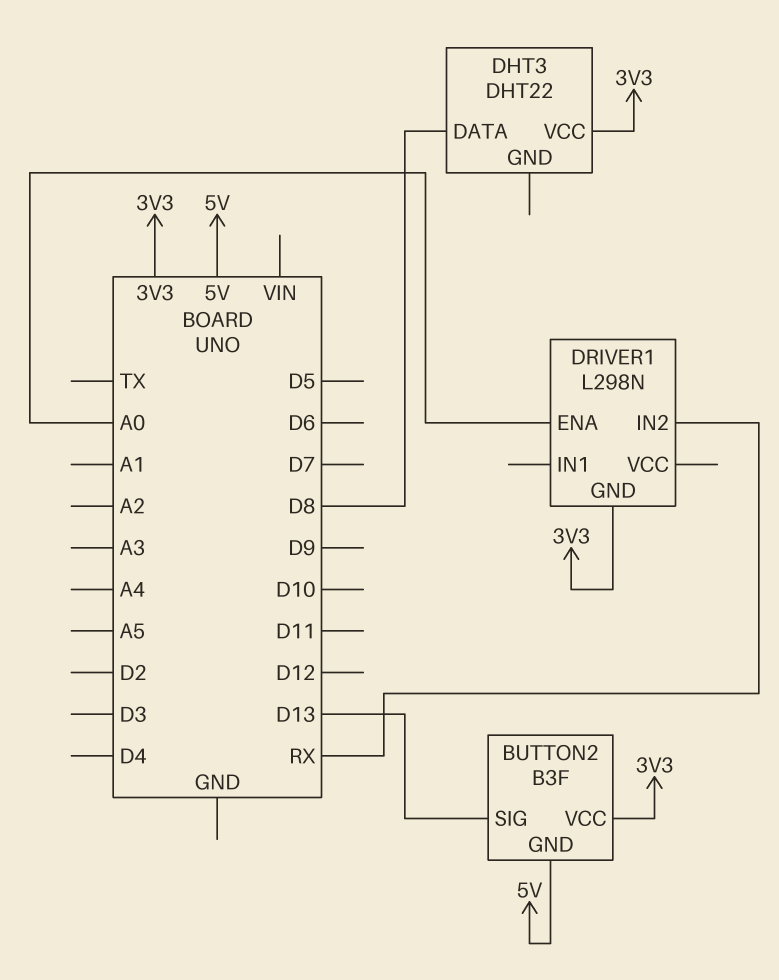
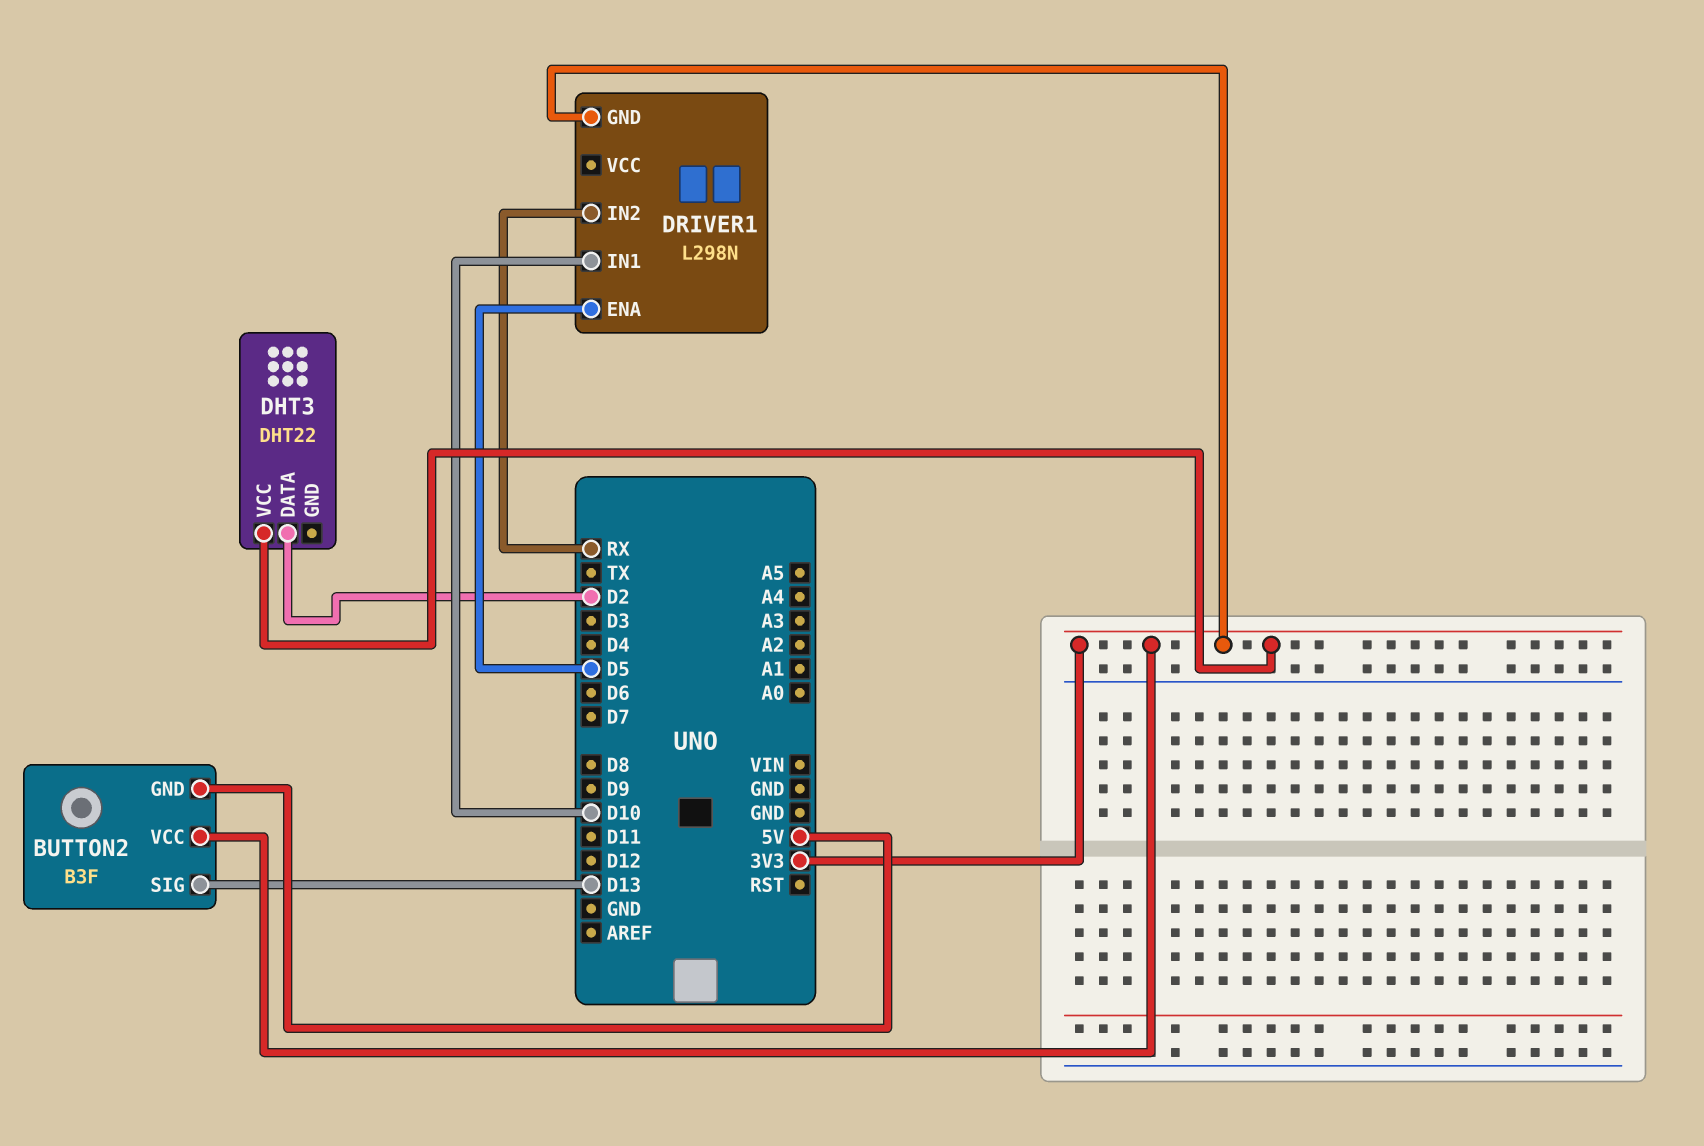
DHT3 pin DATA: D8 -> D2
DRIVER1 pin ENA: A0 -> D5
DRIVER1 pin IN1: none -> D10

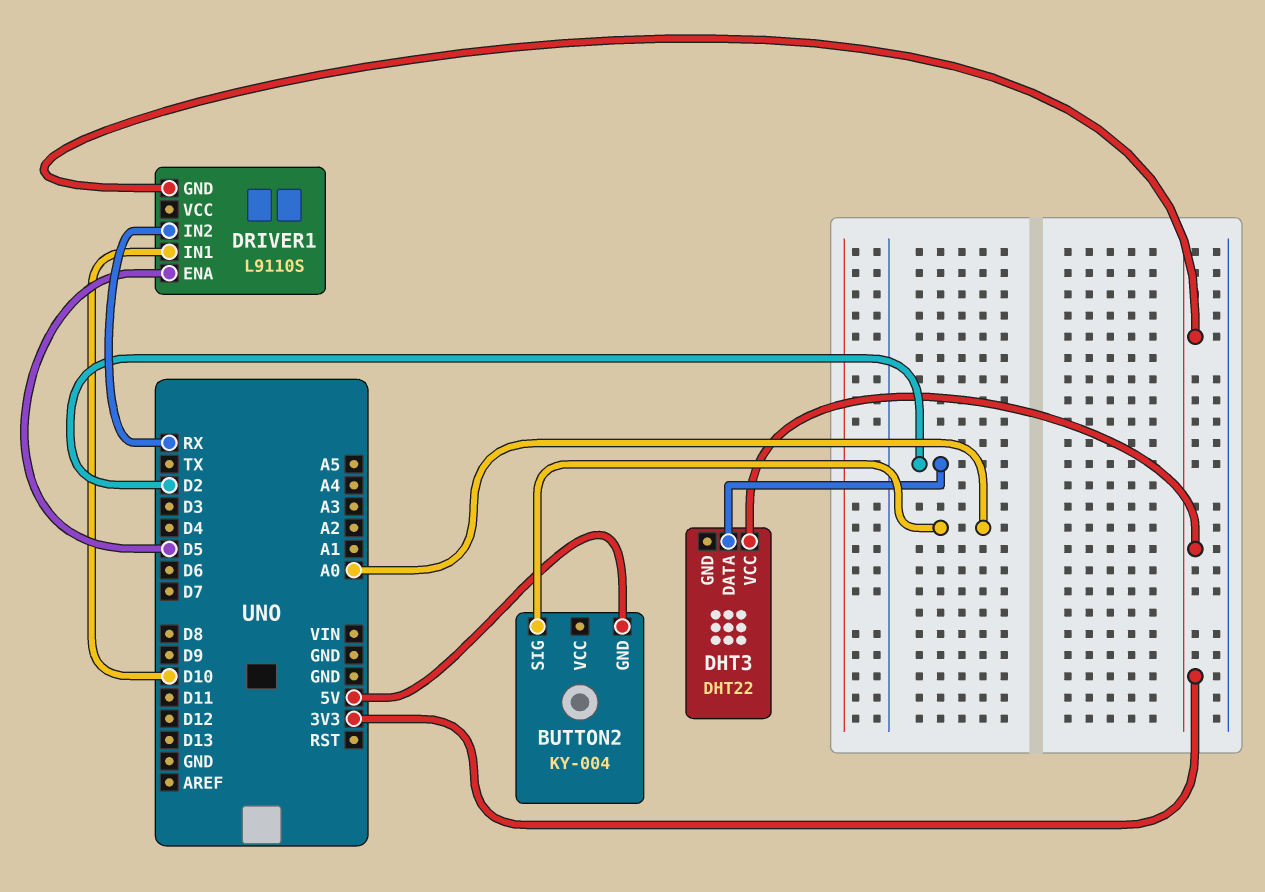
BUTTON2: B3F -> KY-004
BUTTON2 pin SIG: D13 -> A0
BUTTON2 pin VCC: 3V3 -> none
DRIVER1: L298N -> L9110S

